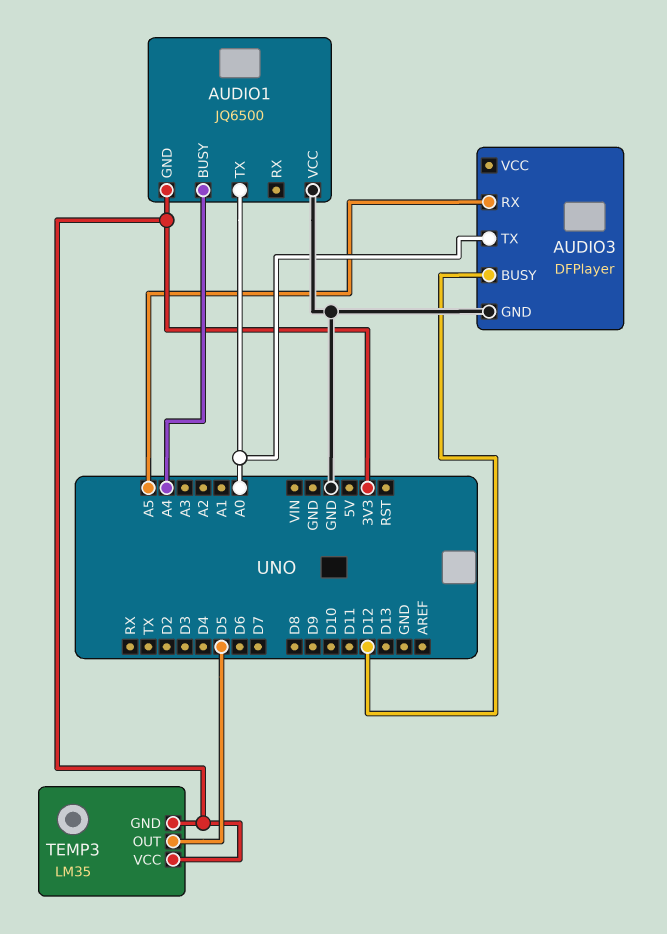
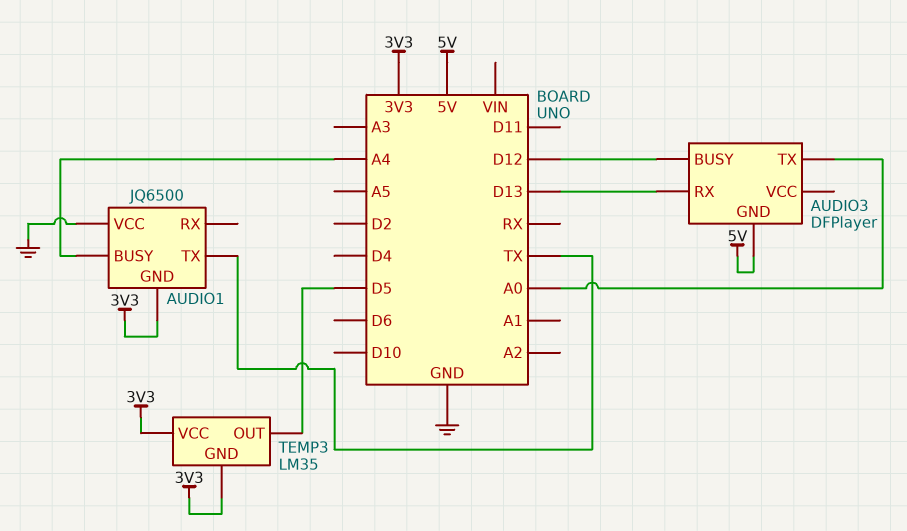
AUDIO1 pin TX: A0 -> TX
AUDIO3 pin GND: GND -> 5V
AUDIO3 pin RX: A5 -> D13

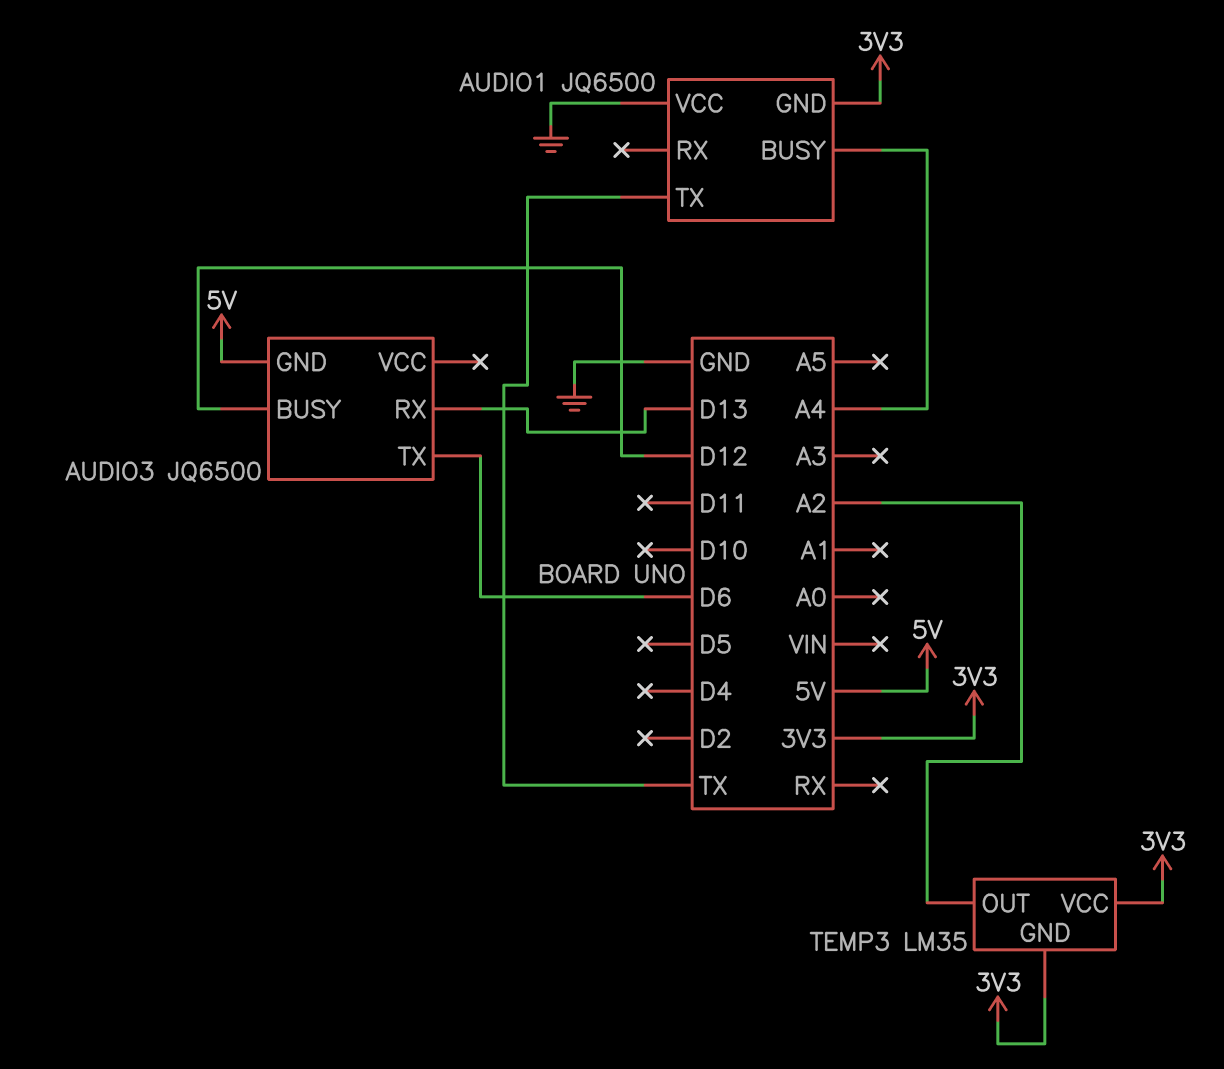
AUDIO3: DFPlayer -> JQ6500
AUDIO3 pin TX: A0 -> D6
TEMP3 pin OUT: D5 -> A2

